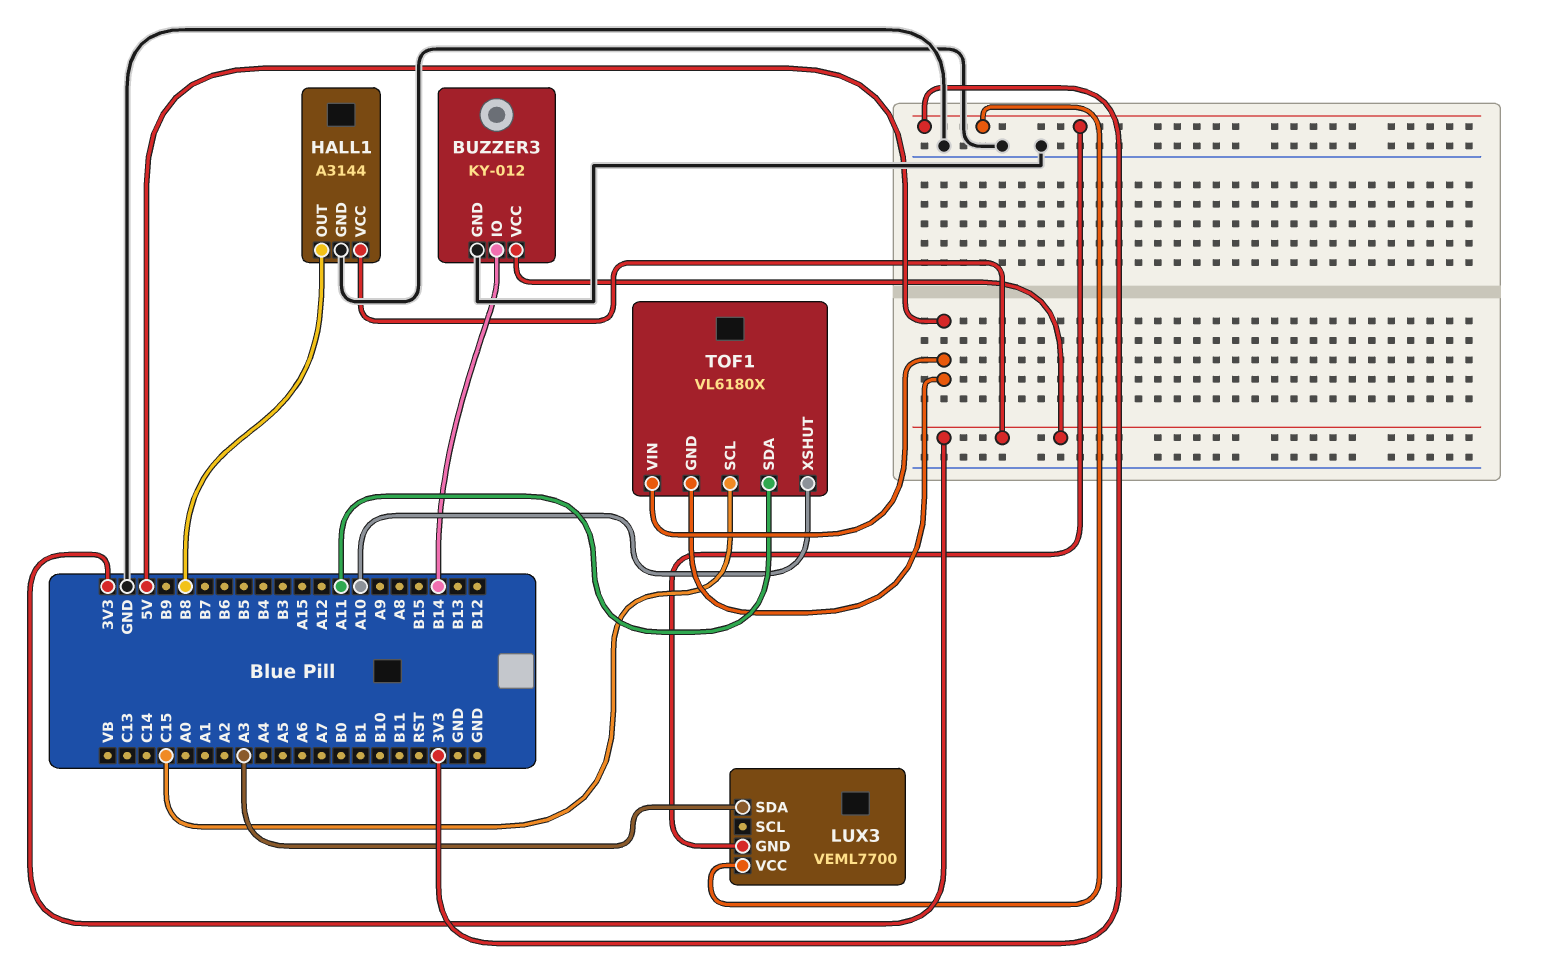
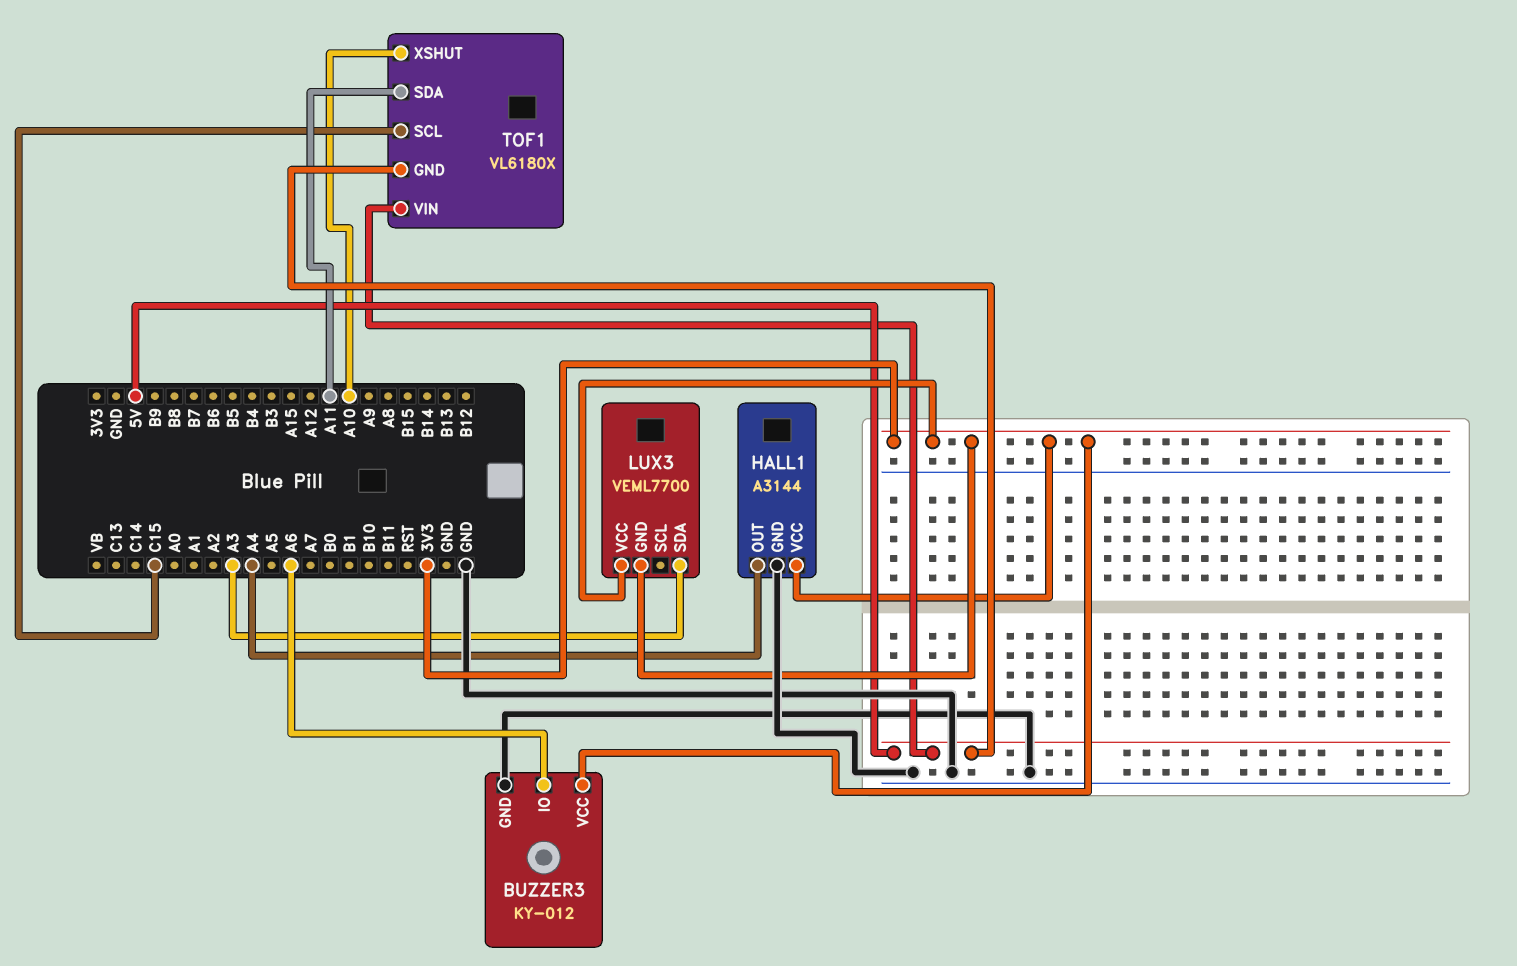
BUZZER3 pin IO: B14 -> A6
HALL1 pin OUT: B8 -> A4

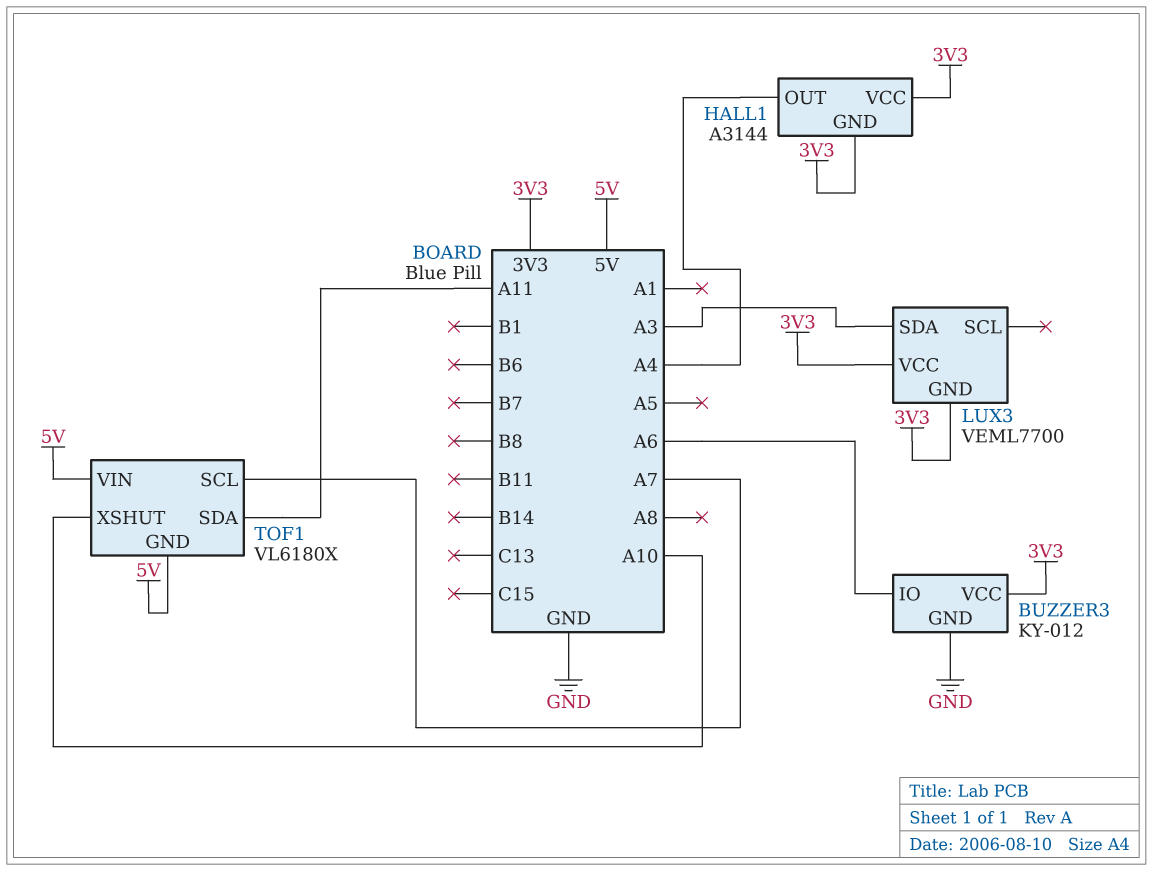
HALL1 pin GND: GND -> 3V3
TOF1 pin SCL: C15 -> A7

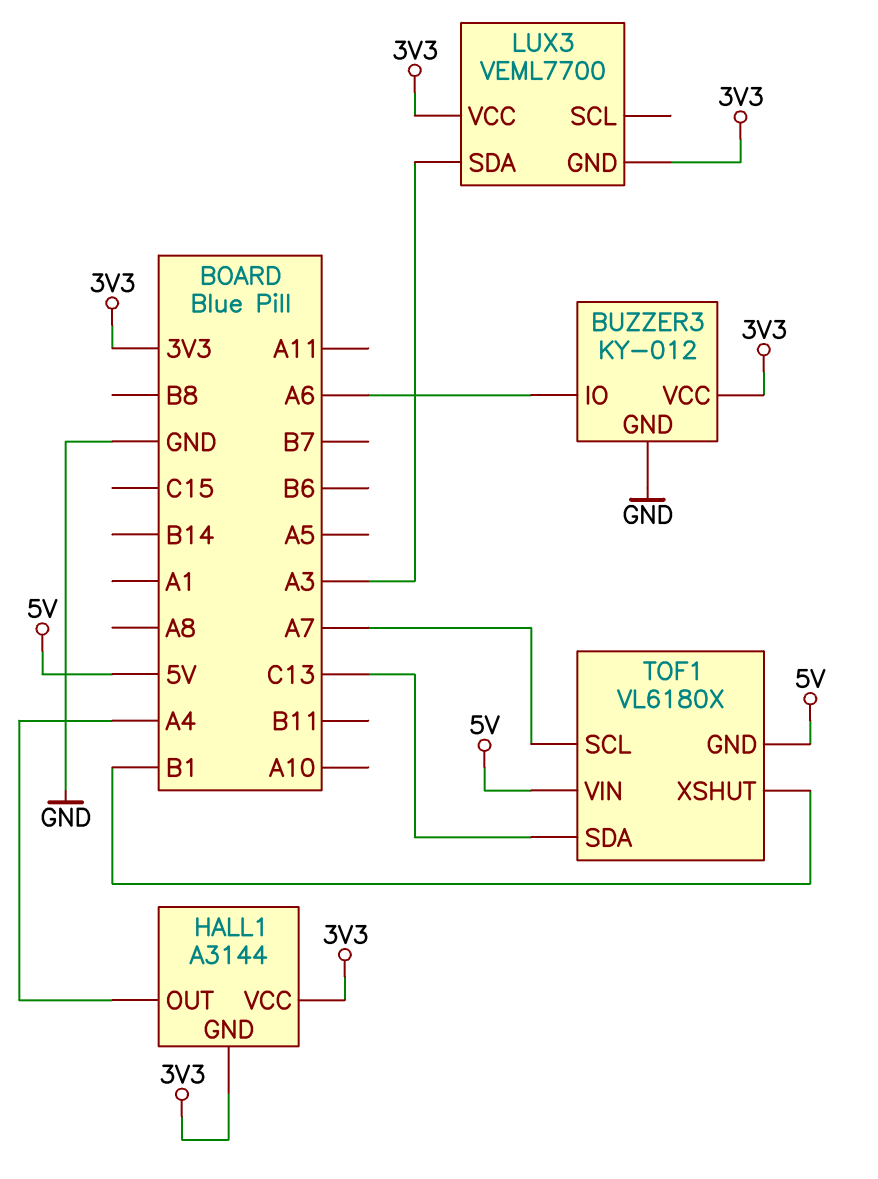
TOF1 pin SDA: A11 -> C13
TOF1 pin XSHUT: A10 -> B1

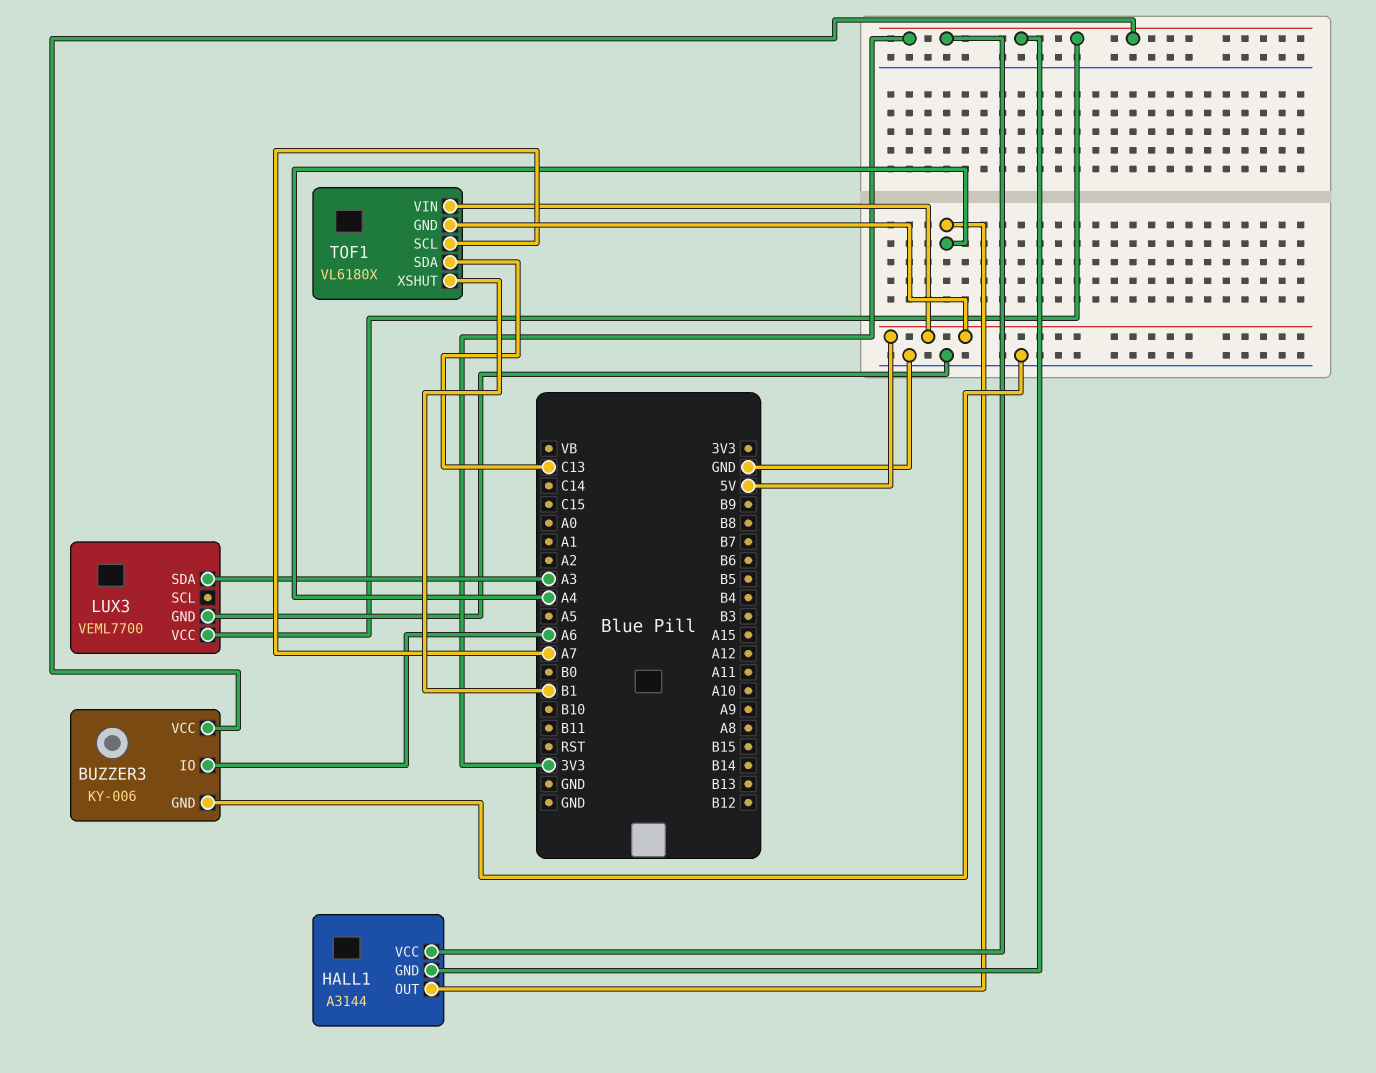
BUZZER3: KY-012 -> KY-006
LUX3 pin GND: 3V3 -> GND

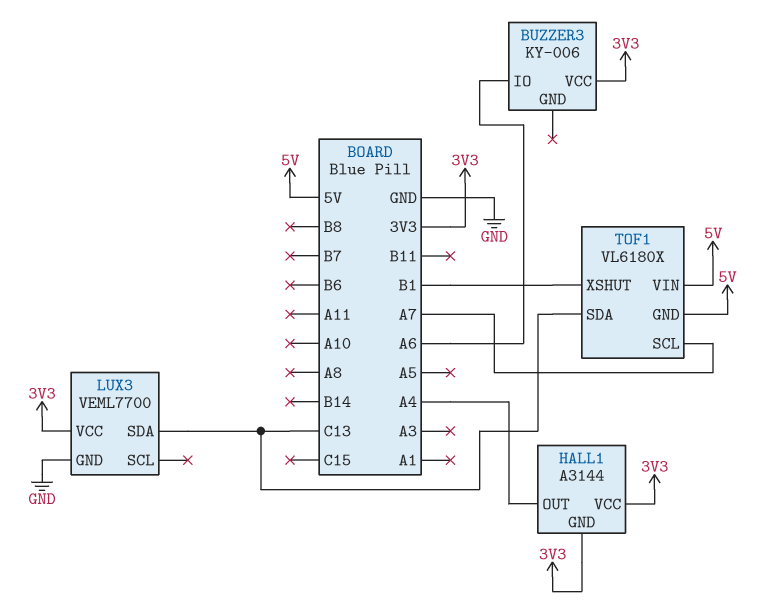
BUZZER3 pin GND: GND -> none
LUX3 pin SDA: A3 -> C13

